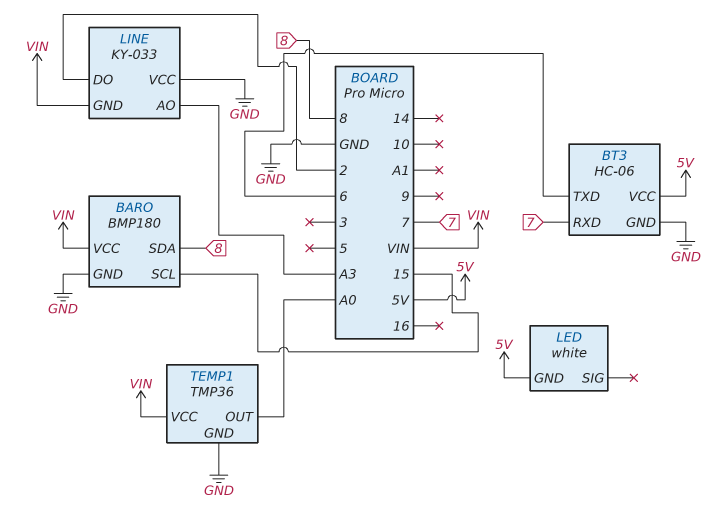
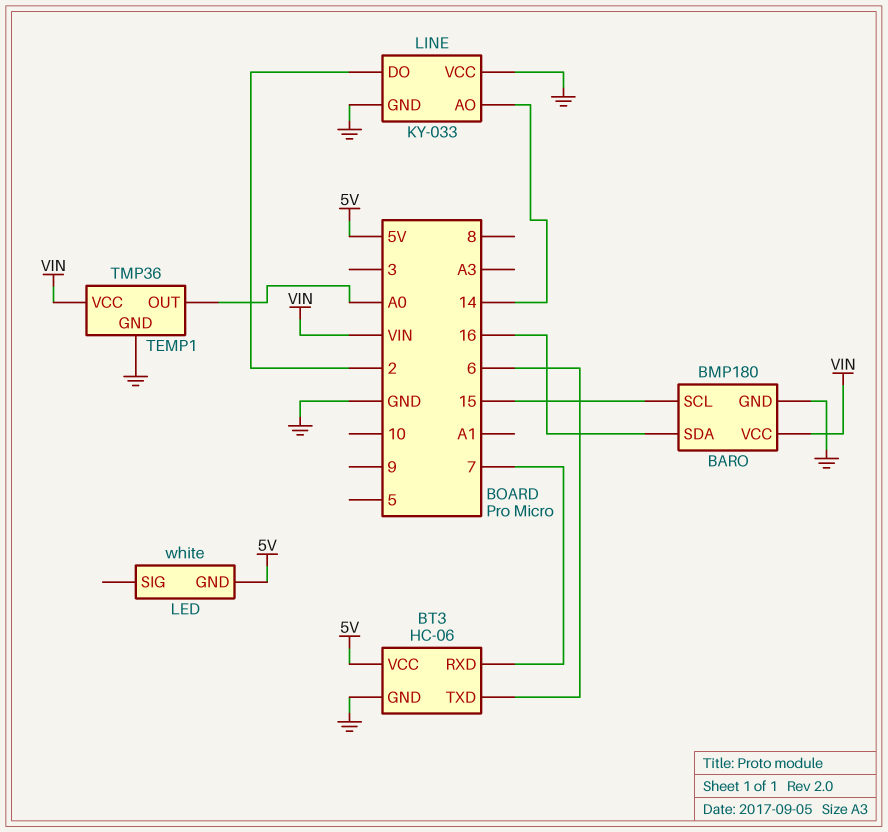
BARO pin SDA: 8 -> 16
LINE pin AO: A3 -> 14
LINE pin GND: VIN -> GND

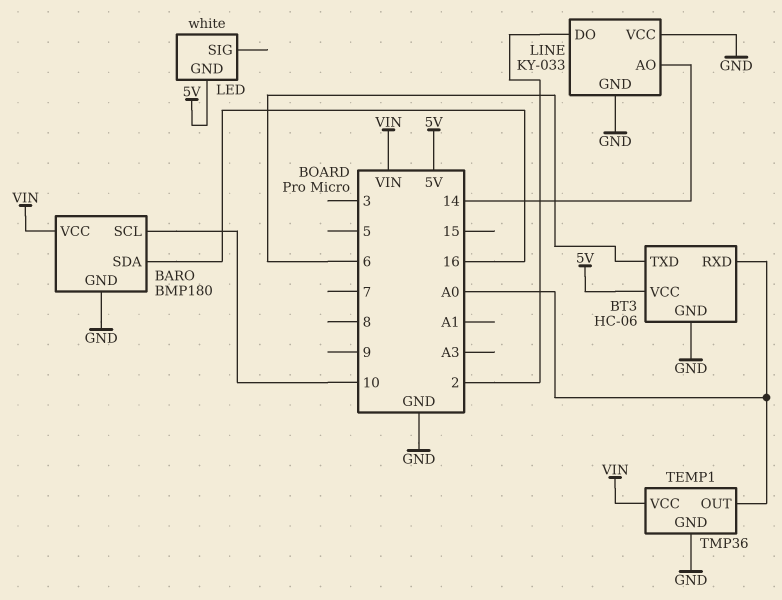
BARO pin SCL: 15 -> 10
BT3 pin RXD: 7 -> A0

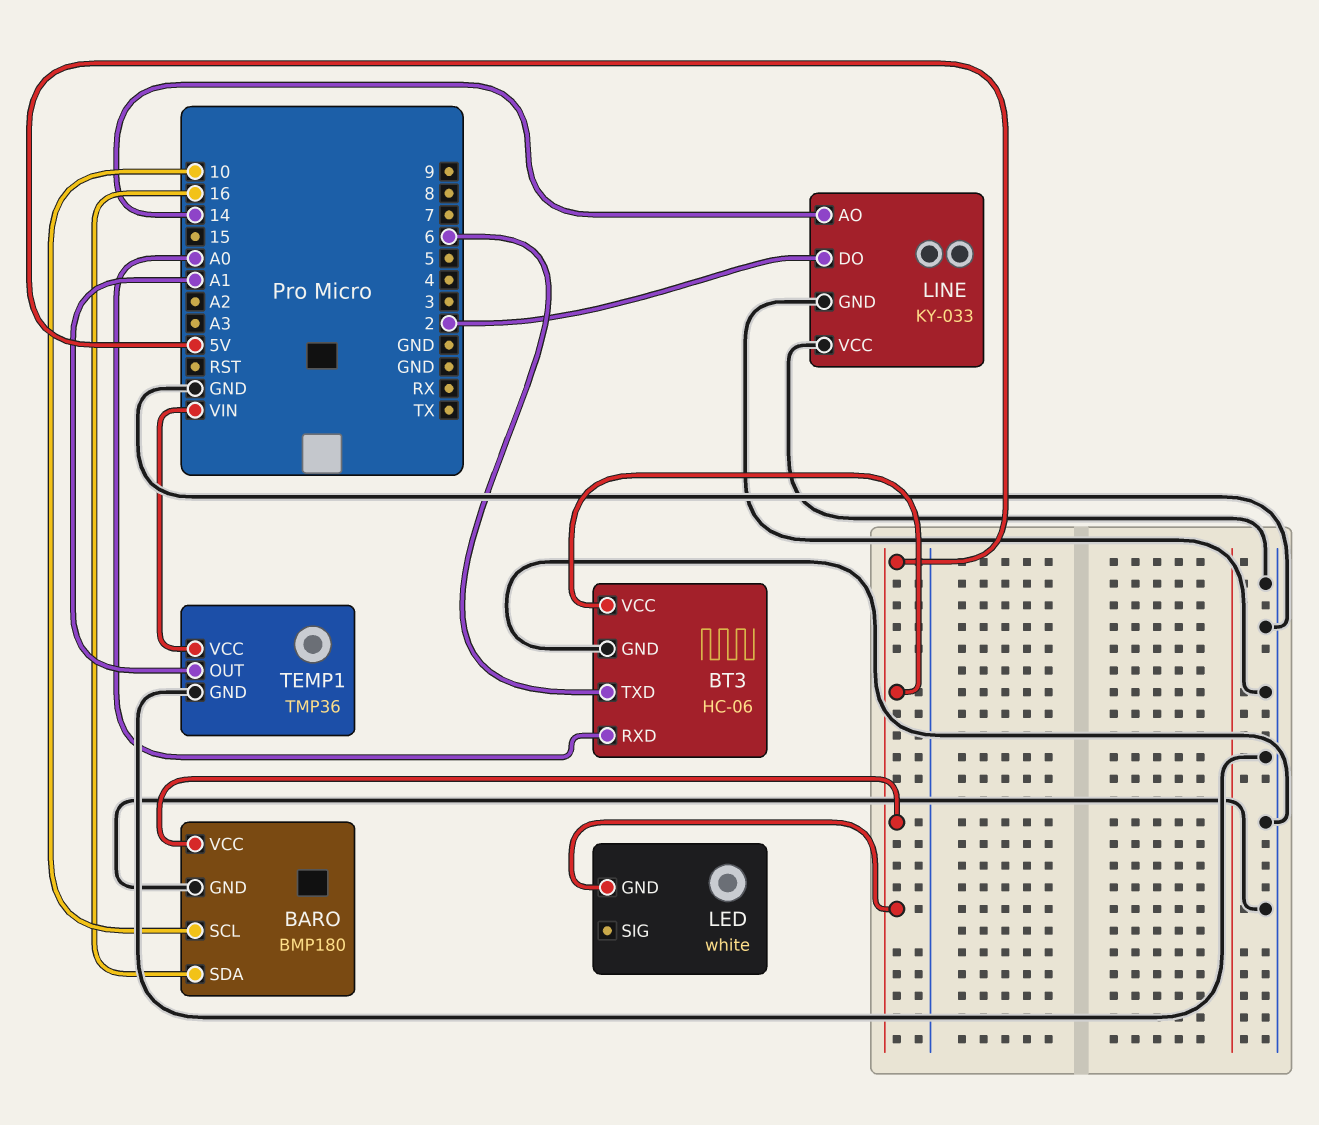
BARO pin VCC: VIN -> 5V
TEMP1 pin OUT: A0 -> A1

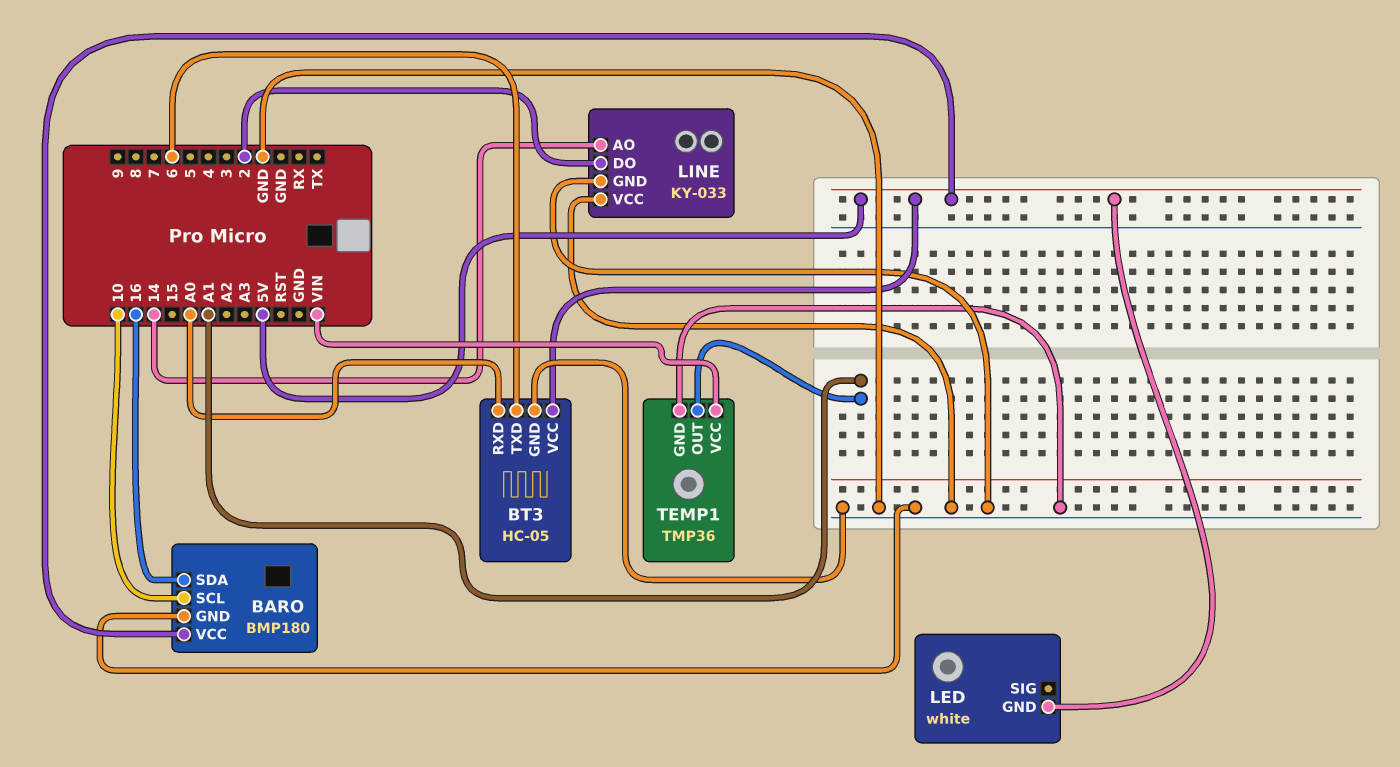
BT3: HC-06 -> HC-05

